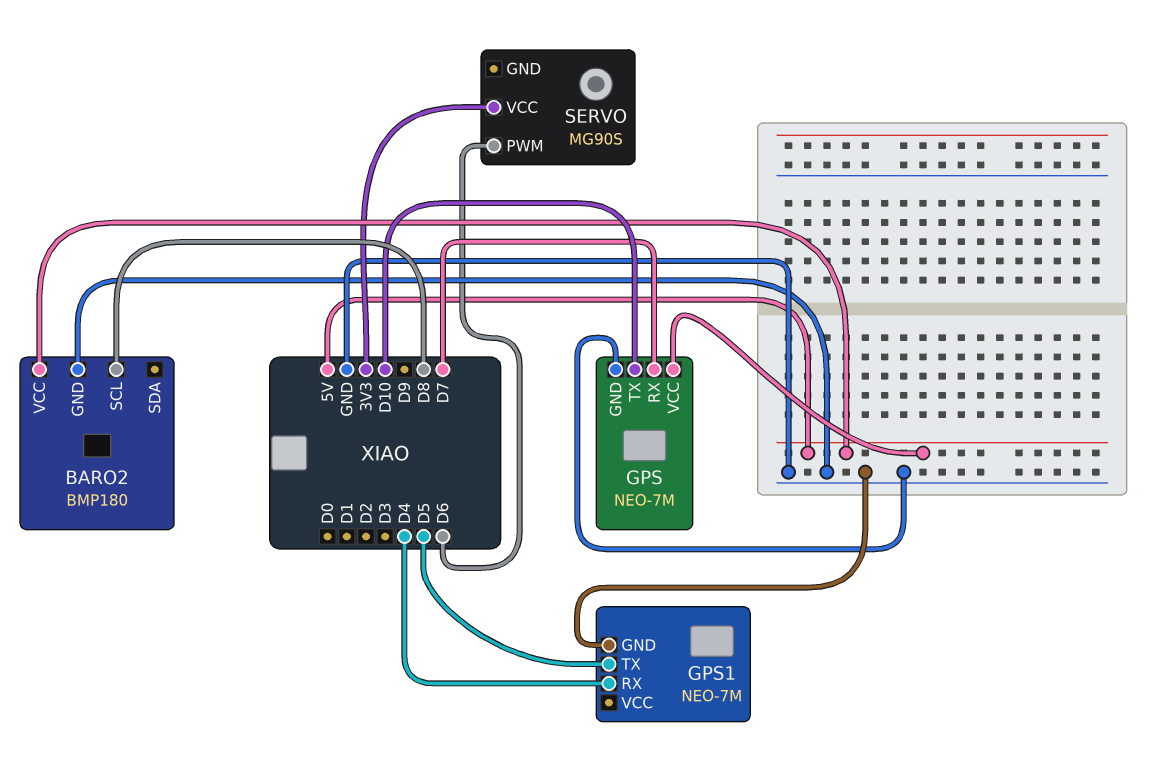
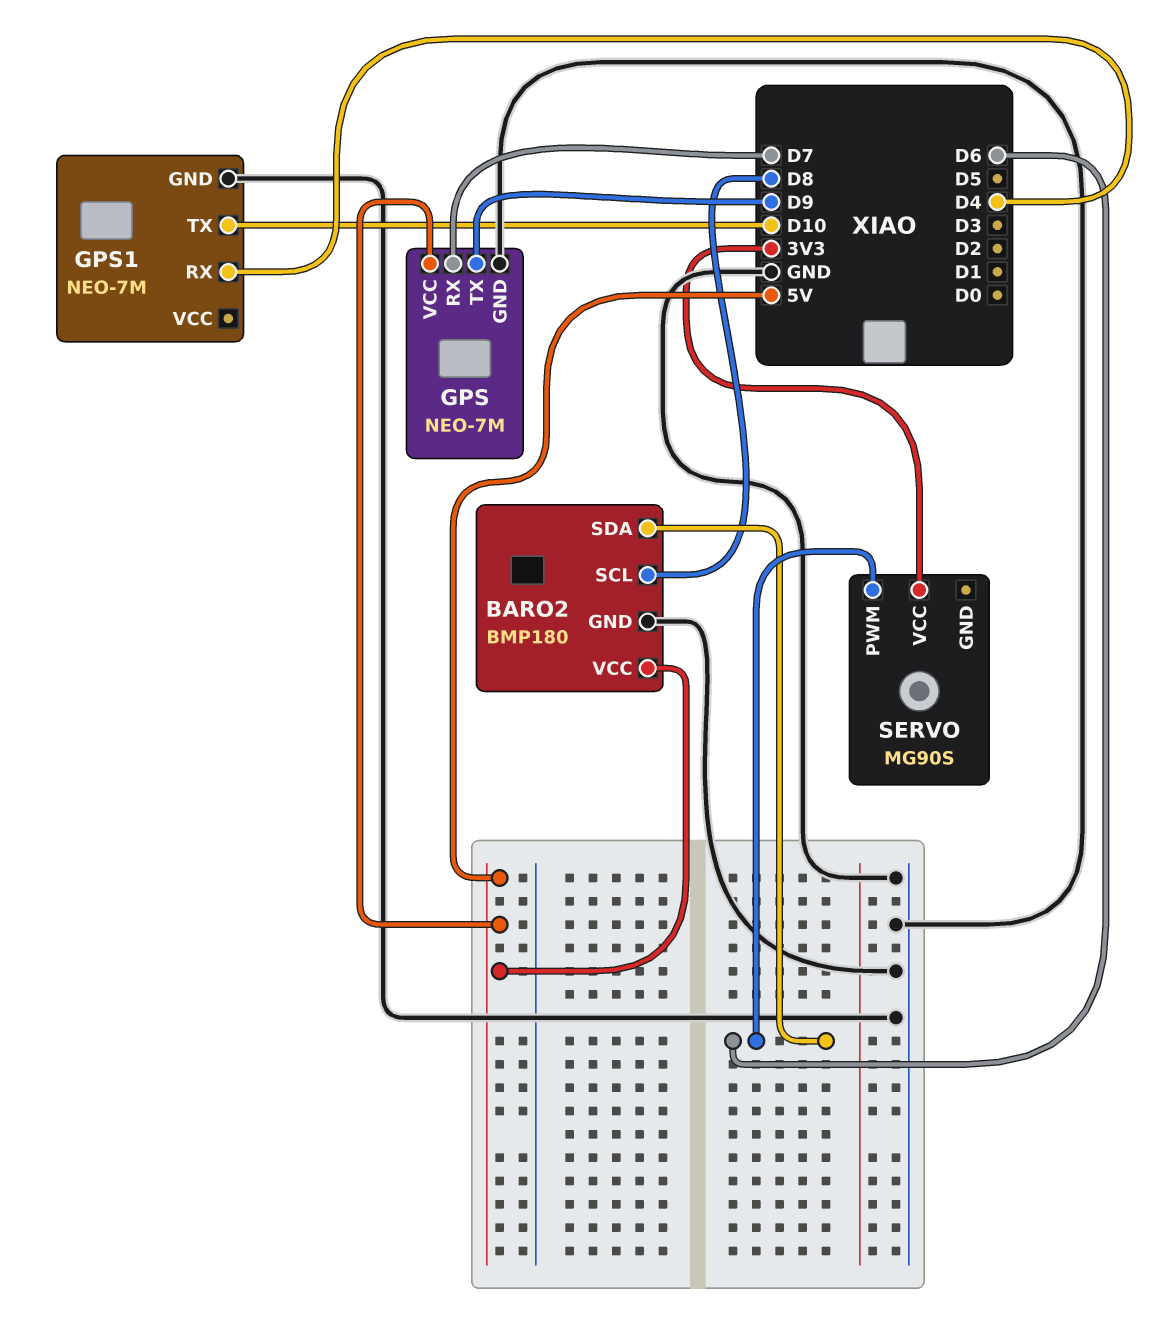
BARO2 pin SDA: none -> D6
GPS pin TX: D10 -> D9
GPS1 pin TX: D5 -> D10

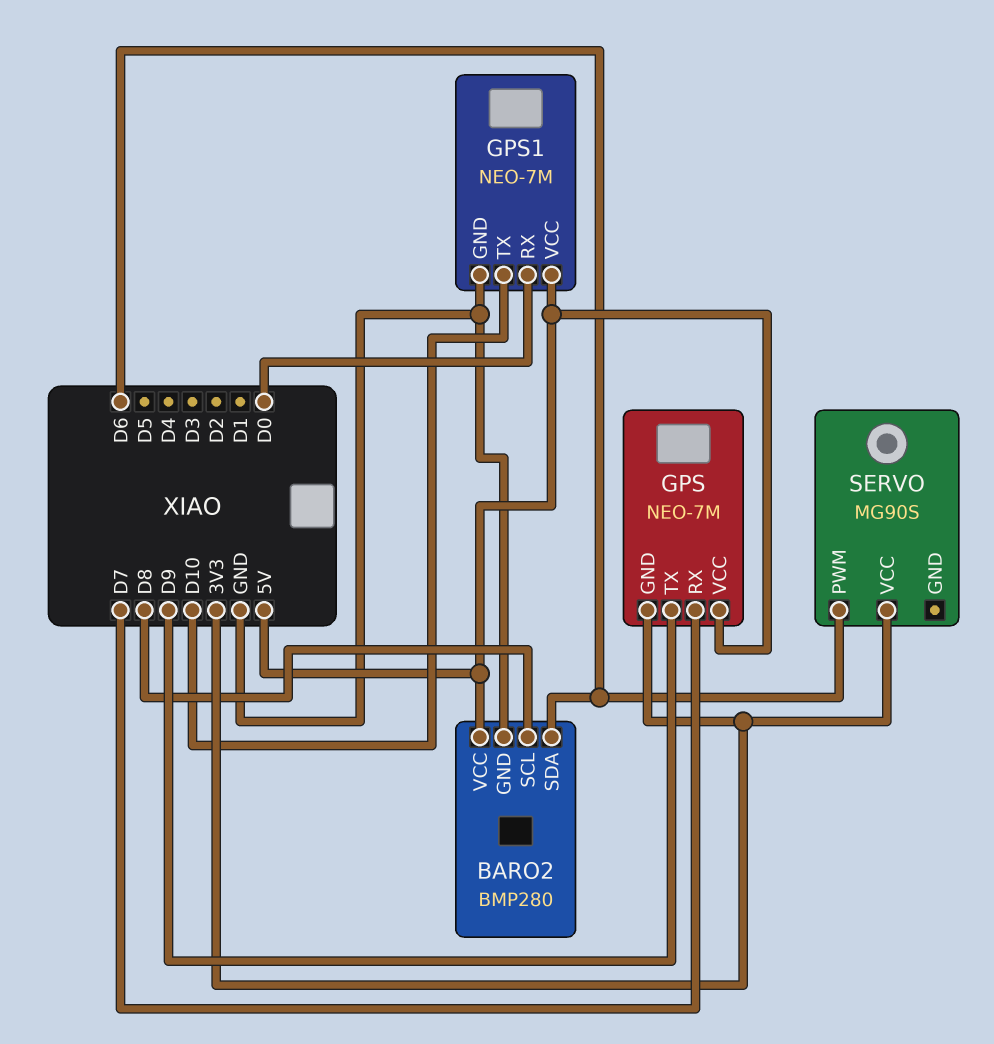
BARO2: BMP180 -> BMP280
GPS pin GND: GND -> 3V3
GPS1 pin RX: D4 -> D0
GPS1 pin VCC: none -> 5V

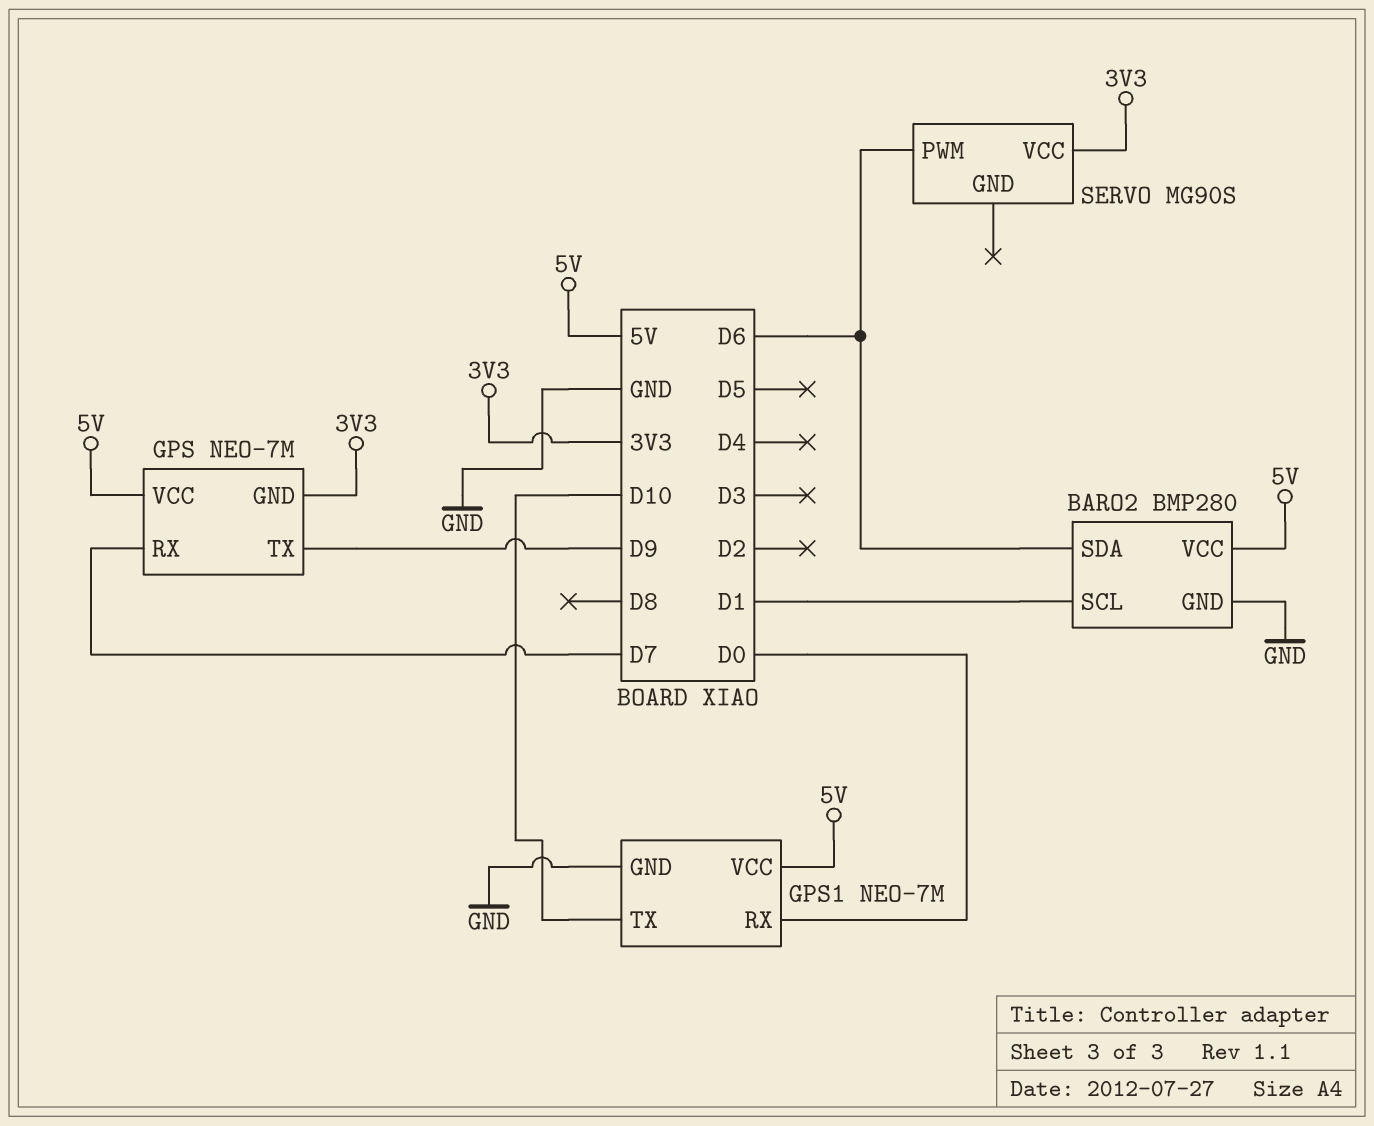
BARO2 pin SCL: D8 -> D1

